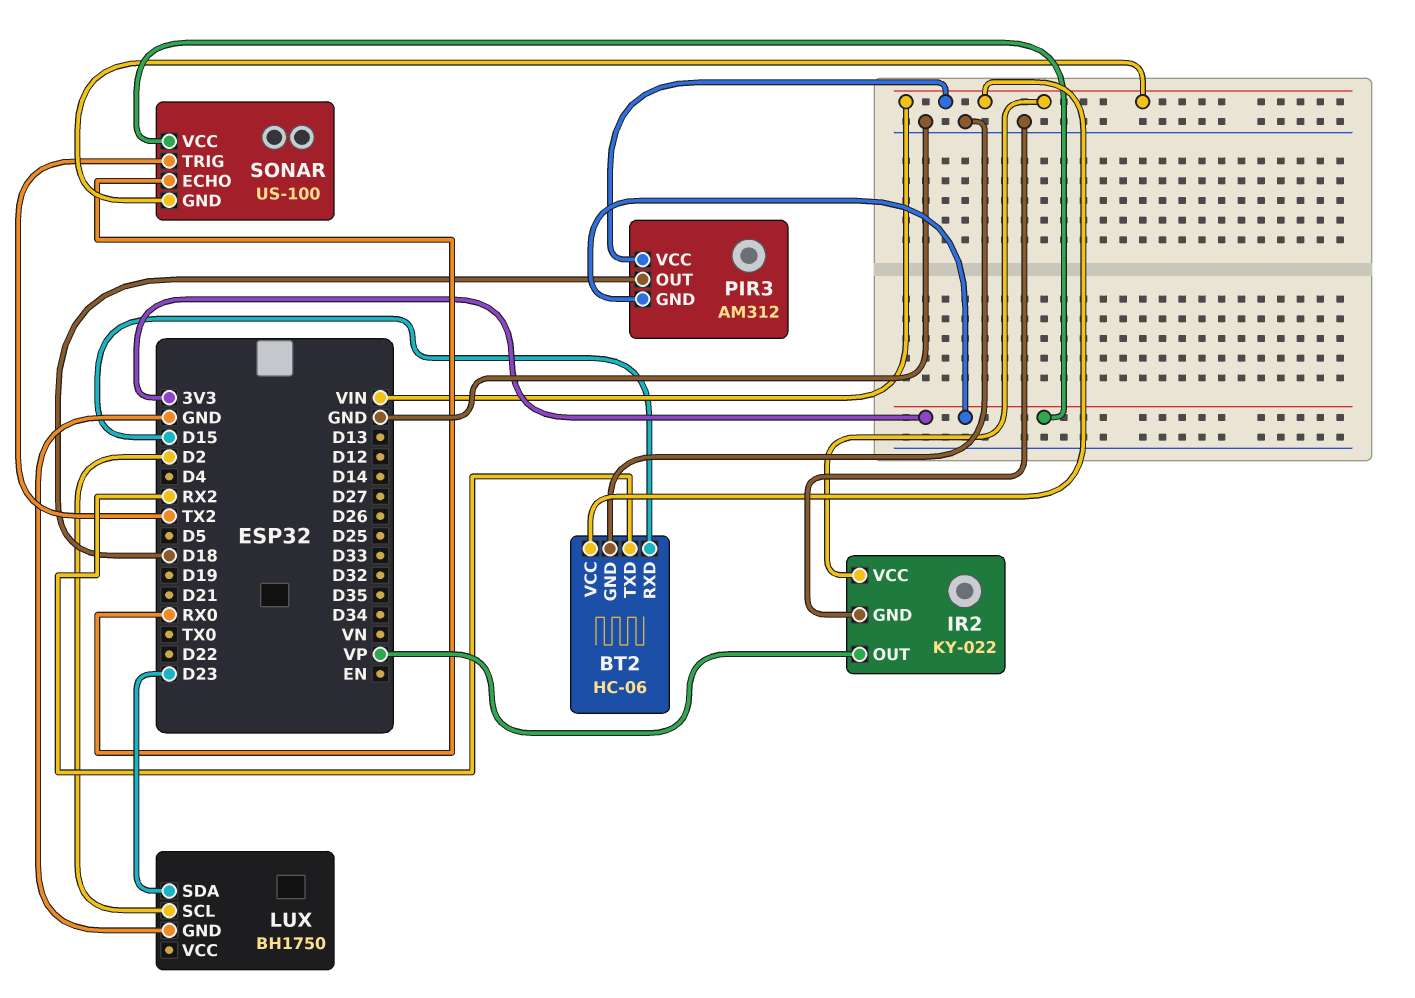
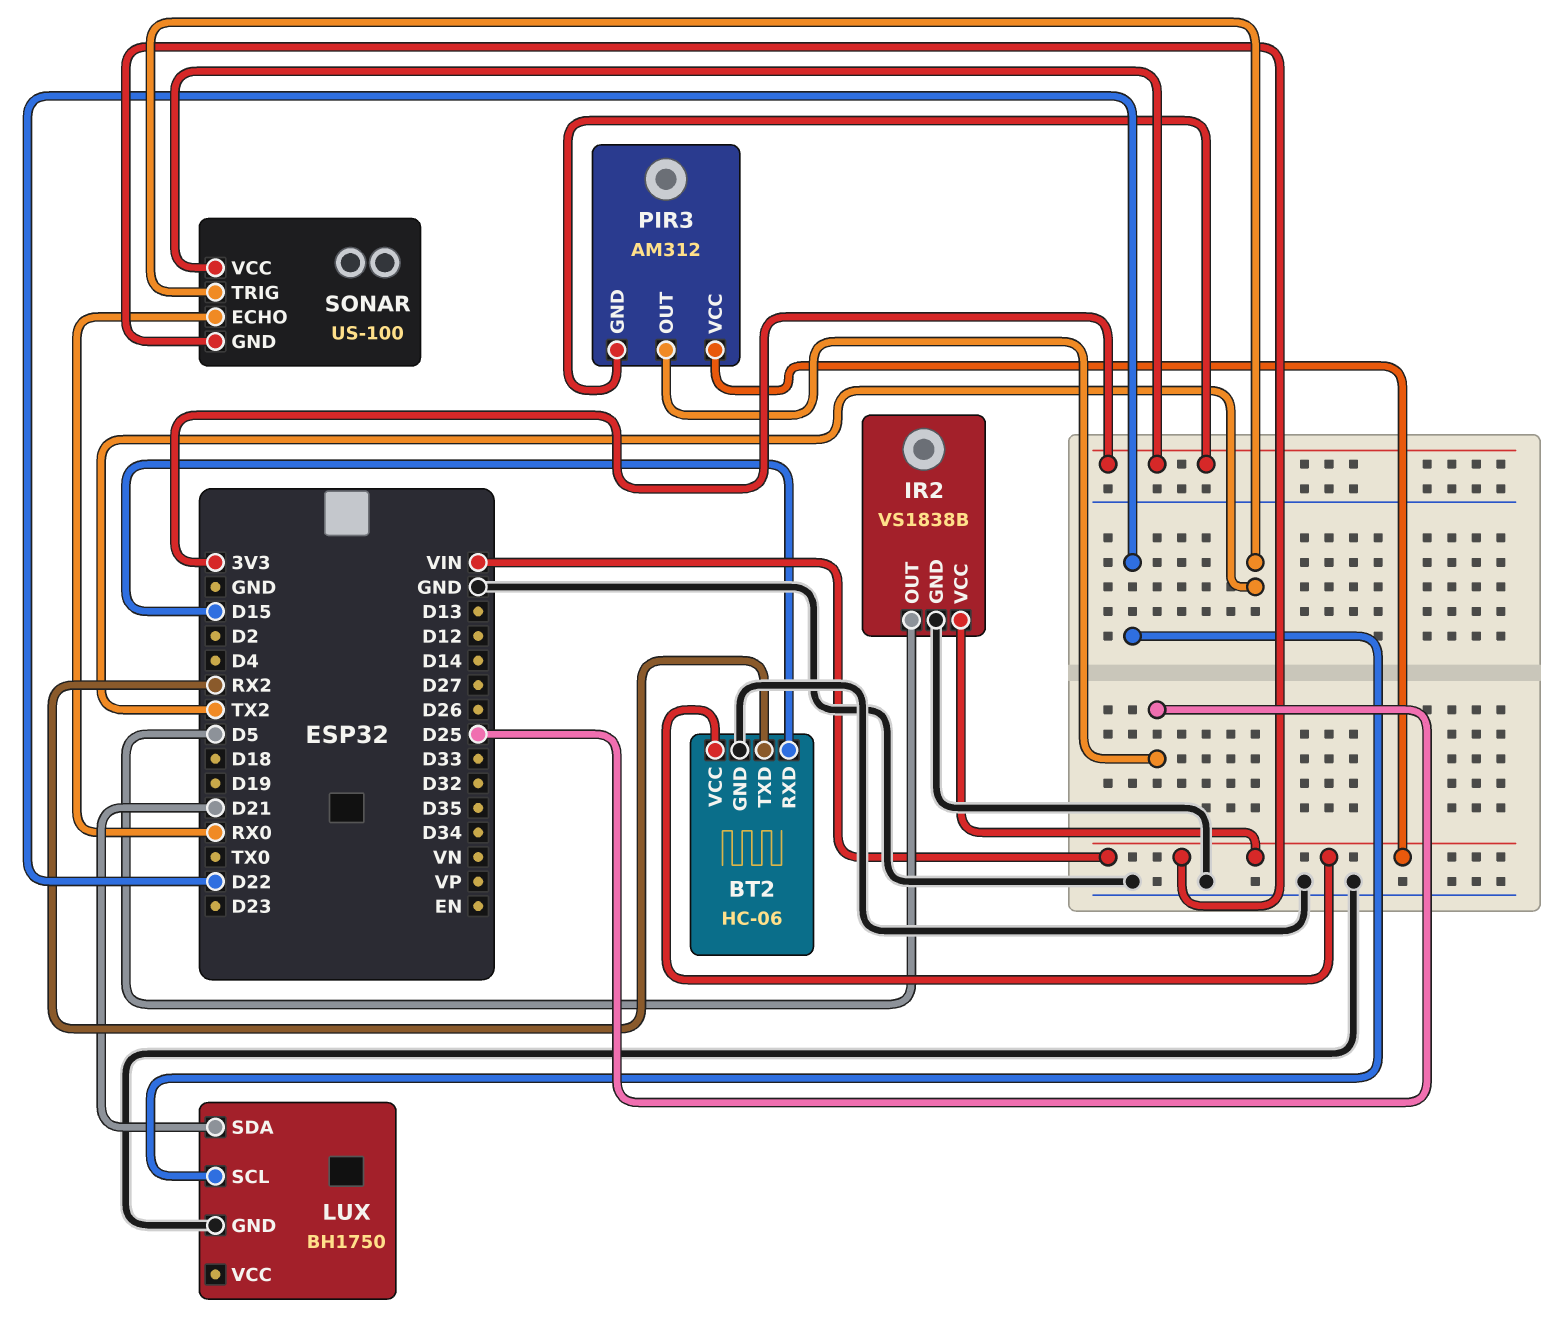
IR2: KY-022 -> VS1838B
IR2 pin OUT: VP -> D5
LUX pin SCL: D2 -> D22
LUX pin SDA: D23 -> D21
PIR3 pin OUT: D18 -> D25

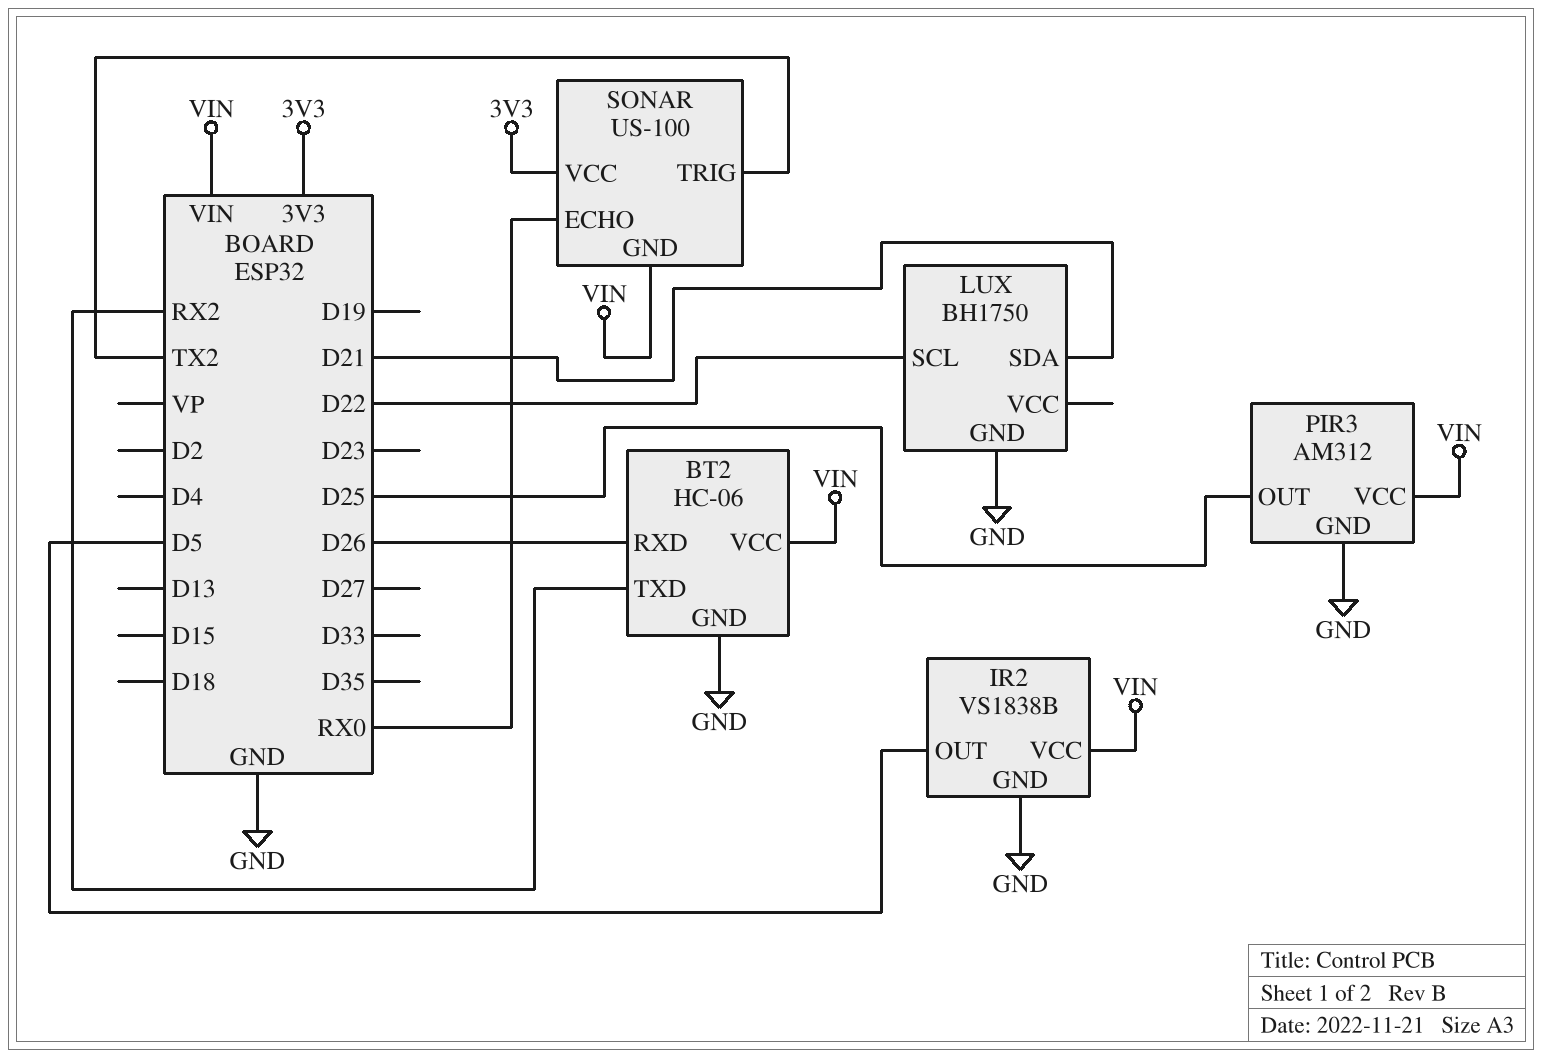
BT2 pin RXD: D15 -> D26
PIR3 pin GND: 3V3 -> GND

